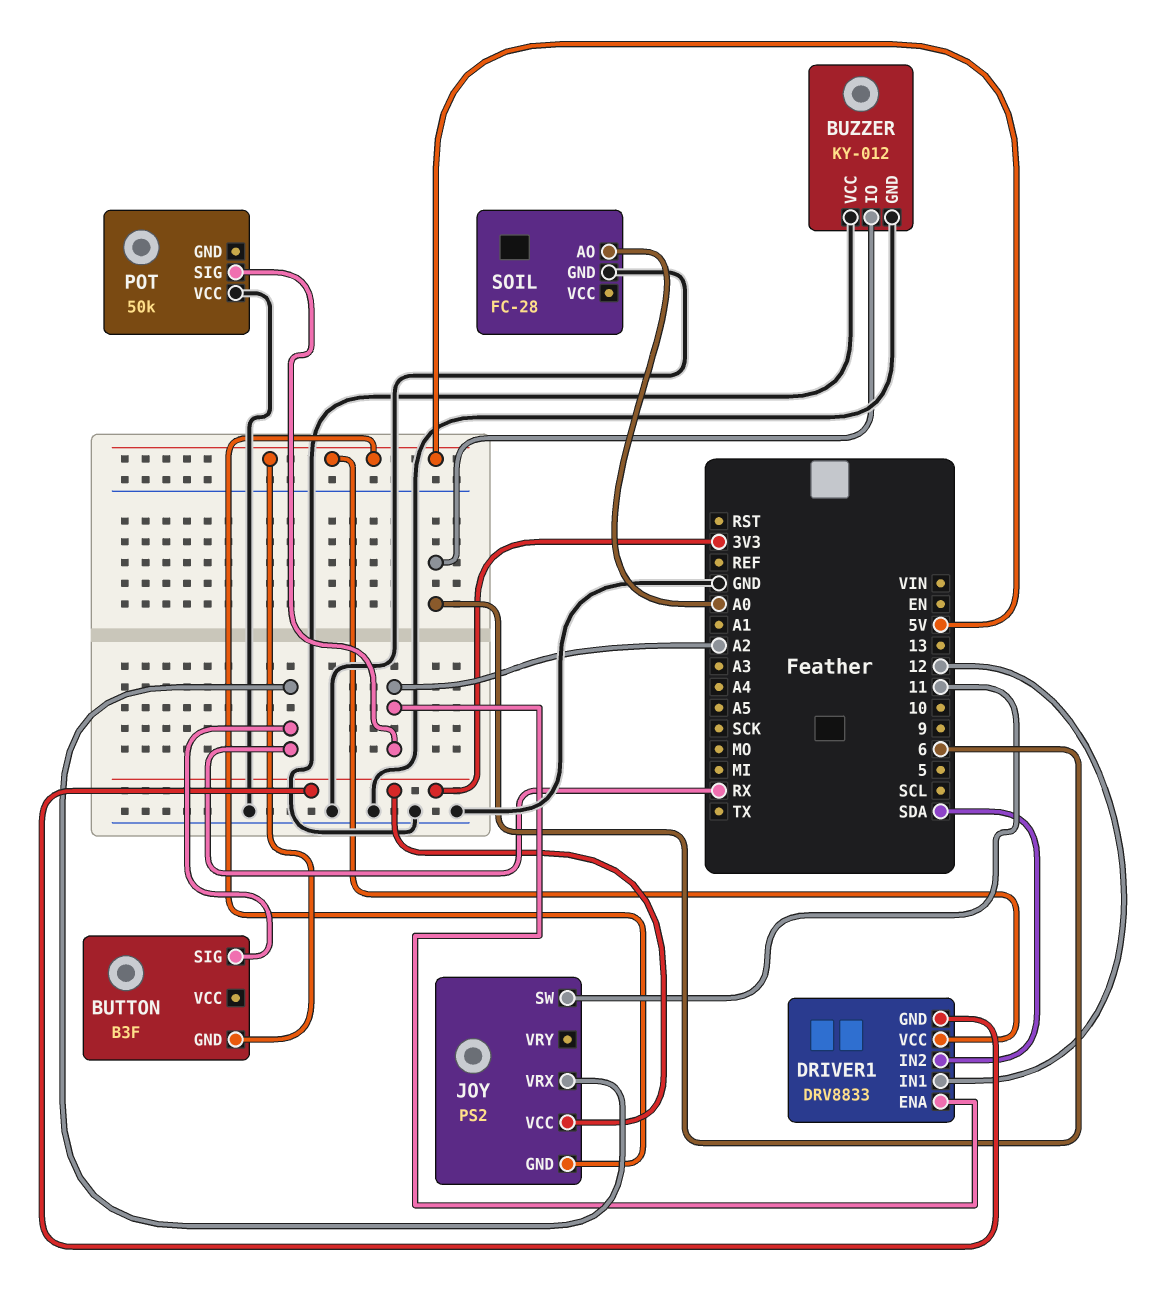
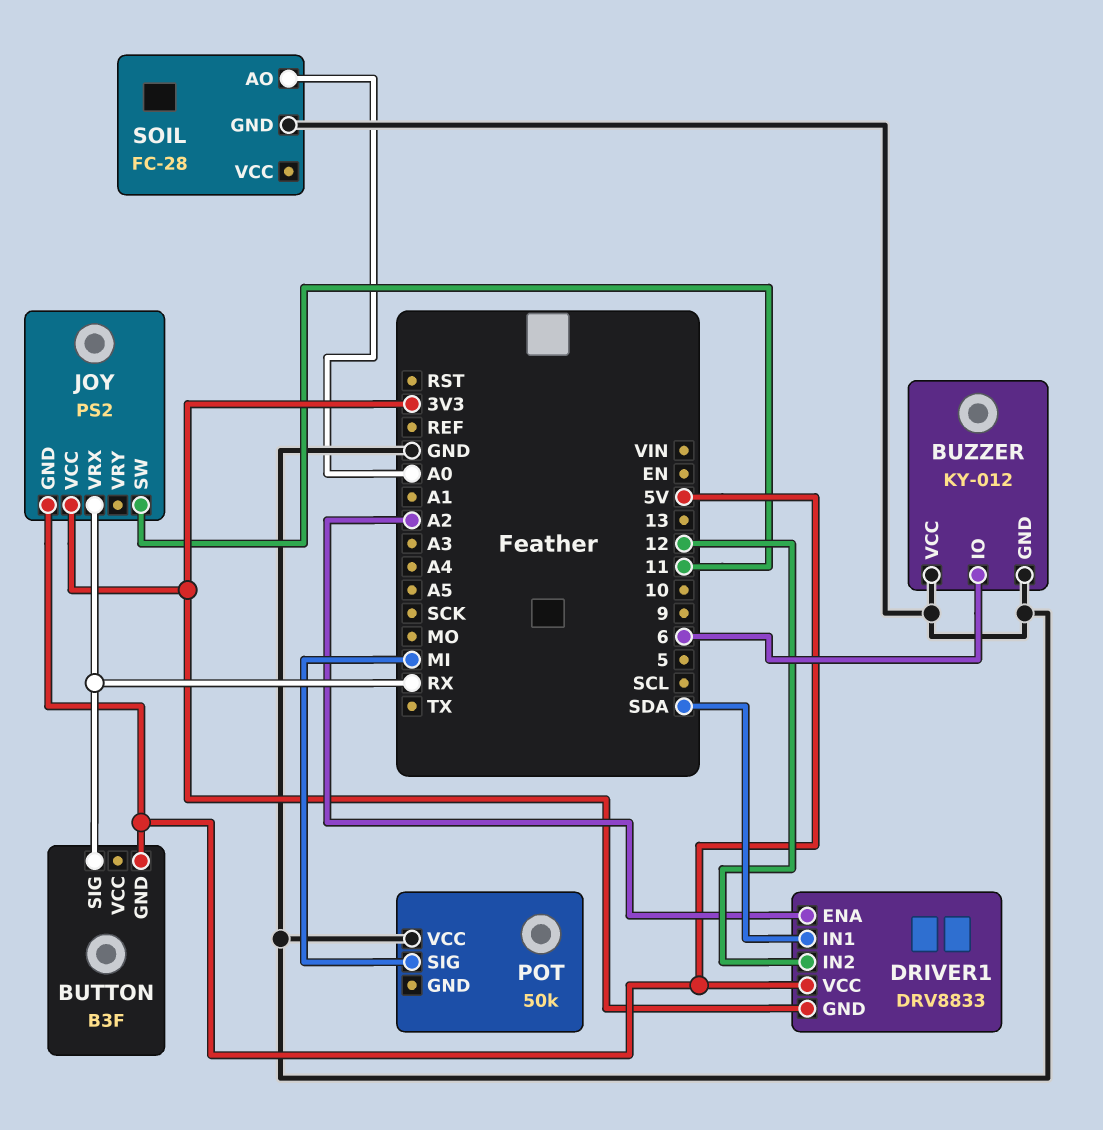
DRIVER1 pin IN1: 12 -> SDA
DRIVER1 pin IN2: SDA -> 12
POT pin SIG: A2 -> MI

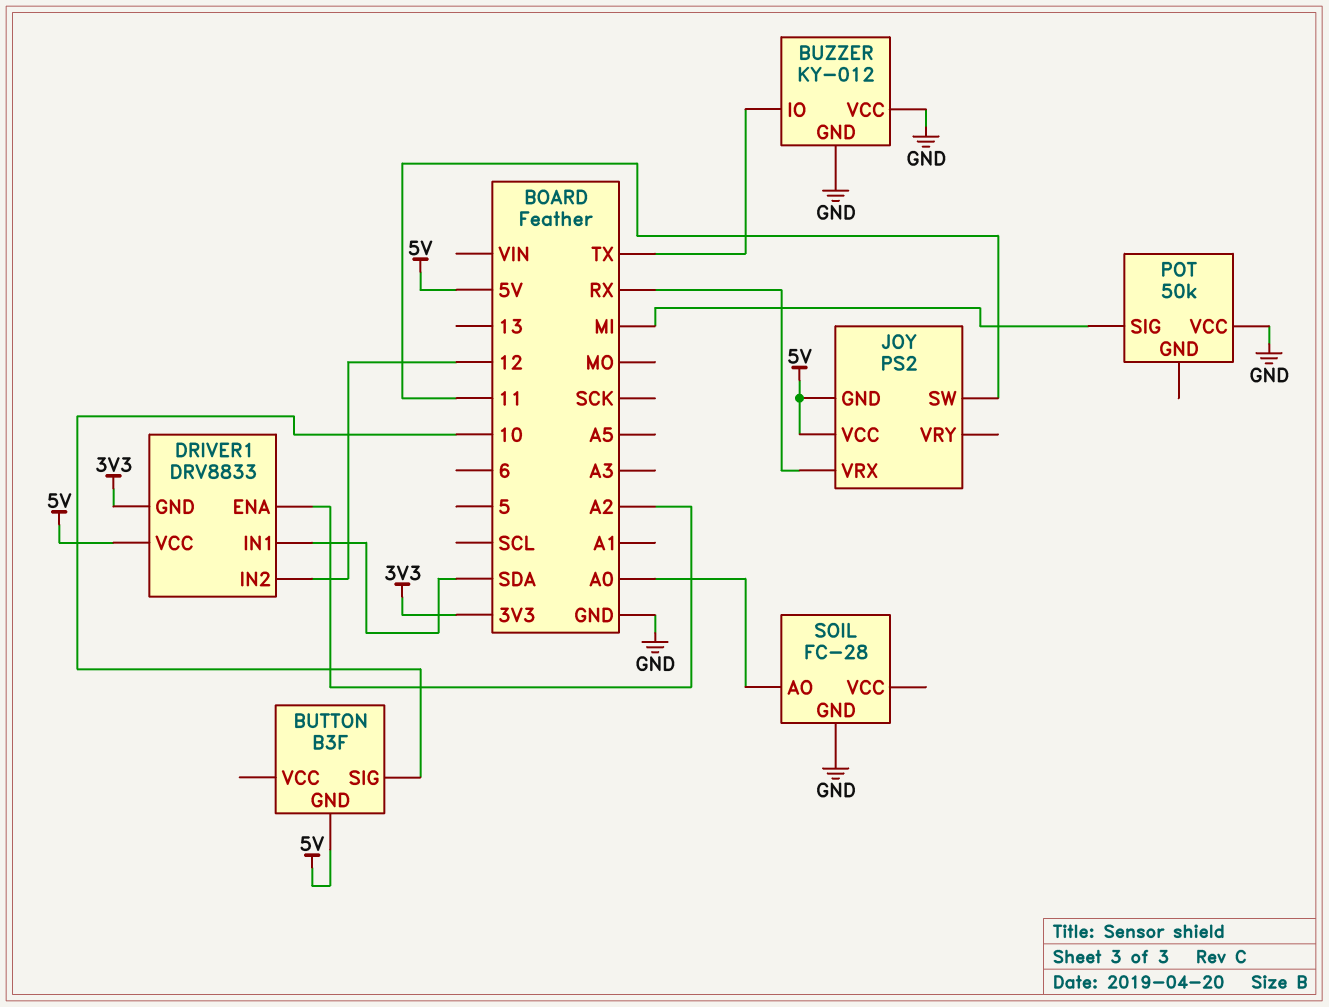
BUTTON pin SIG: RX -> 10
BUZZER pin IO: 6 -> TX
JOY pin VCC: 3V3 -> 5V

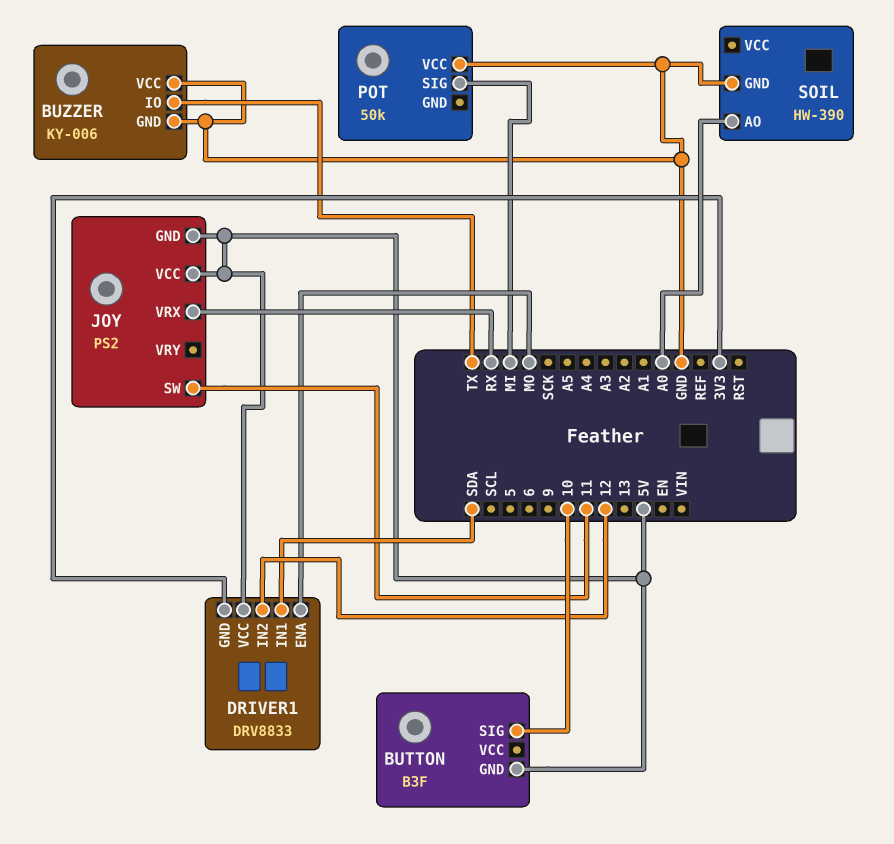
BUZZER: KY-012 -> KY-006
DRIVER1 pin ENA: A2 -> MO
SOIL: FC-28 -> HW-390

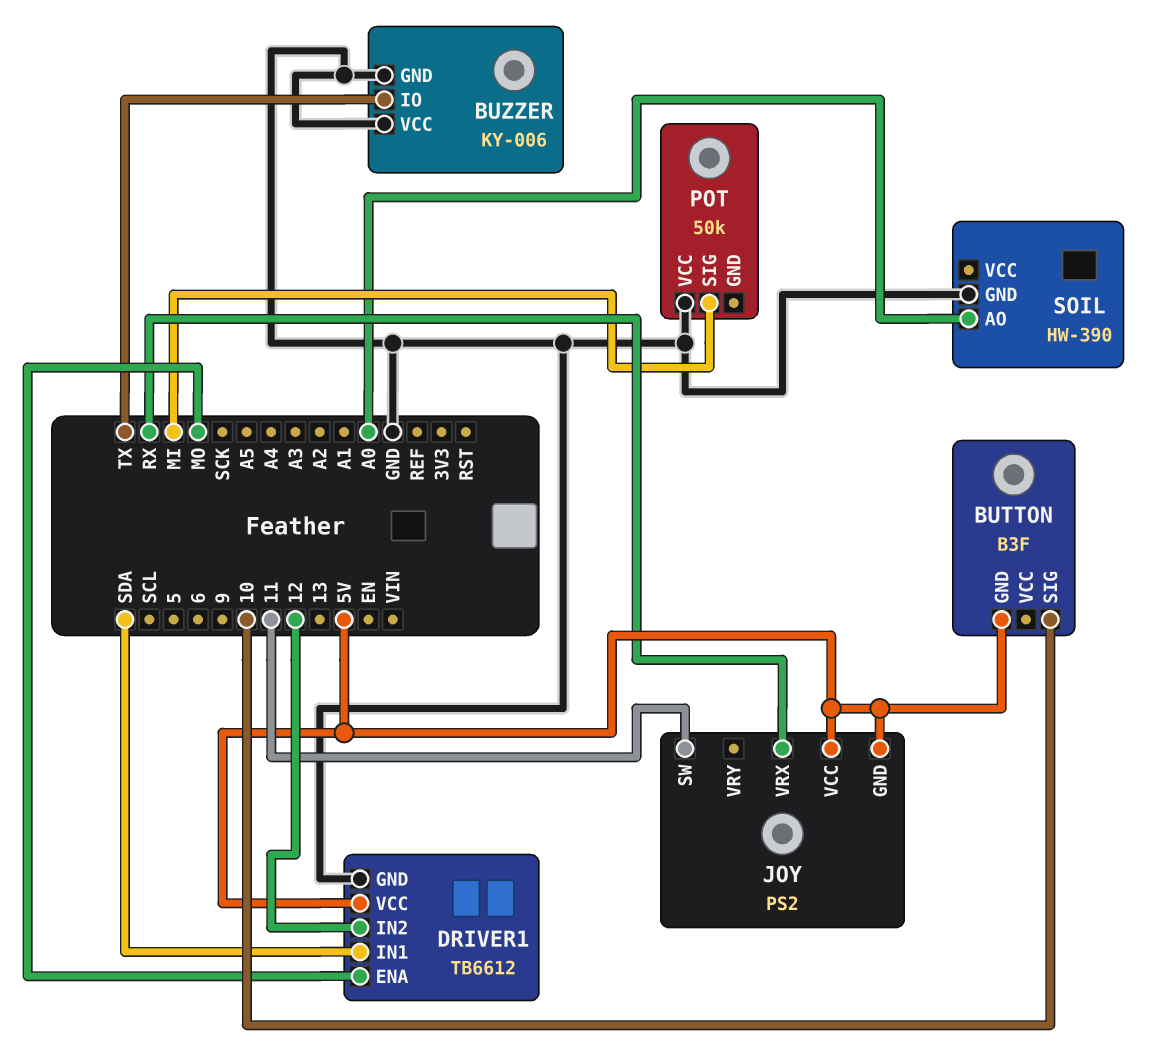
DRIVER1: DRV8833 -> TB6612
DRIVER1 pin GND: 3V3 -> GND

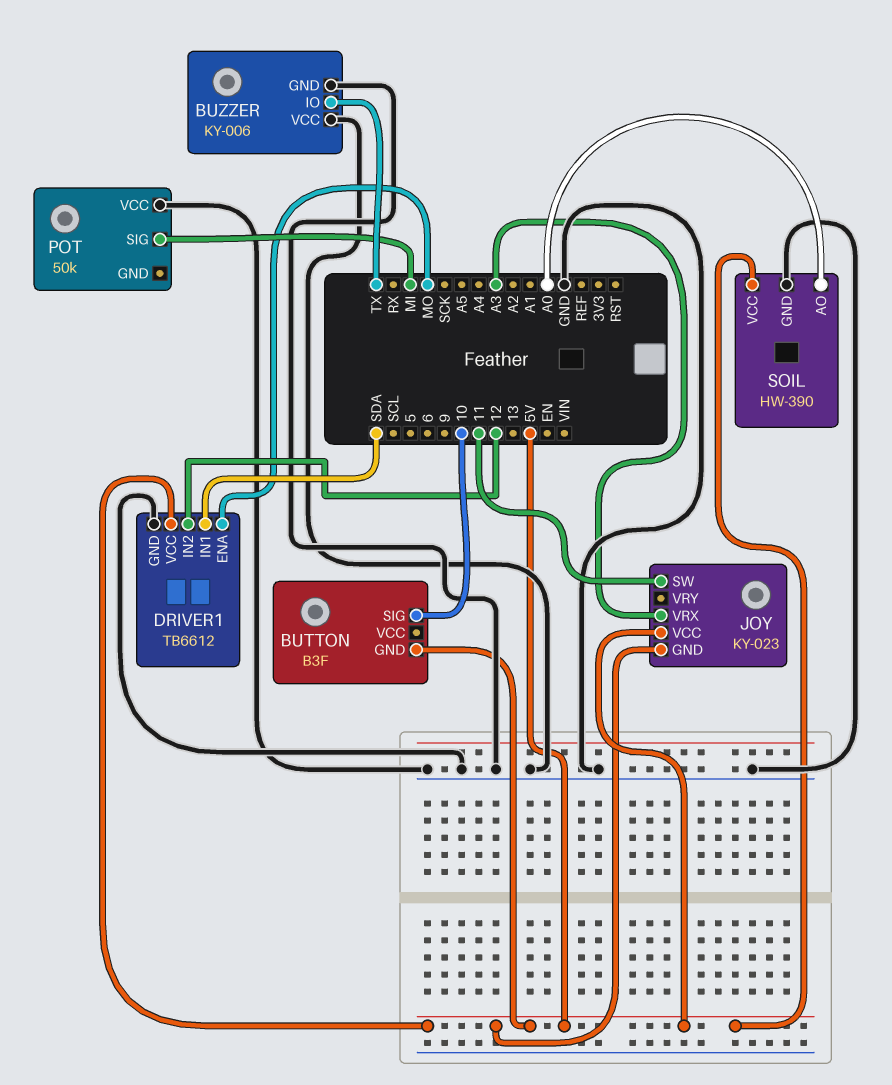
JOY: PS2 -> KY-023
JOY pin VRX: RX -> A3
SOIL pin VCC: none -> 5V

